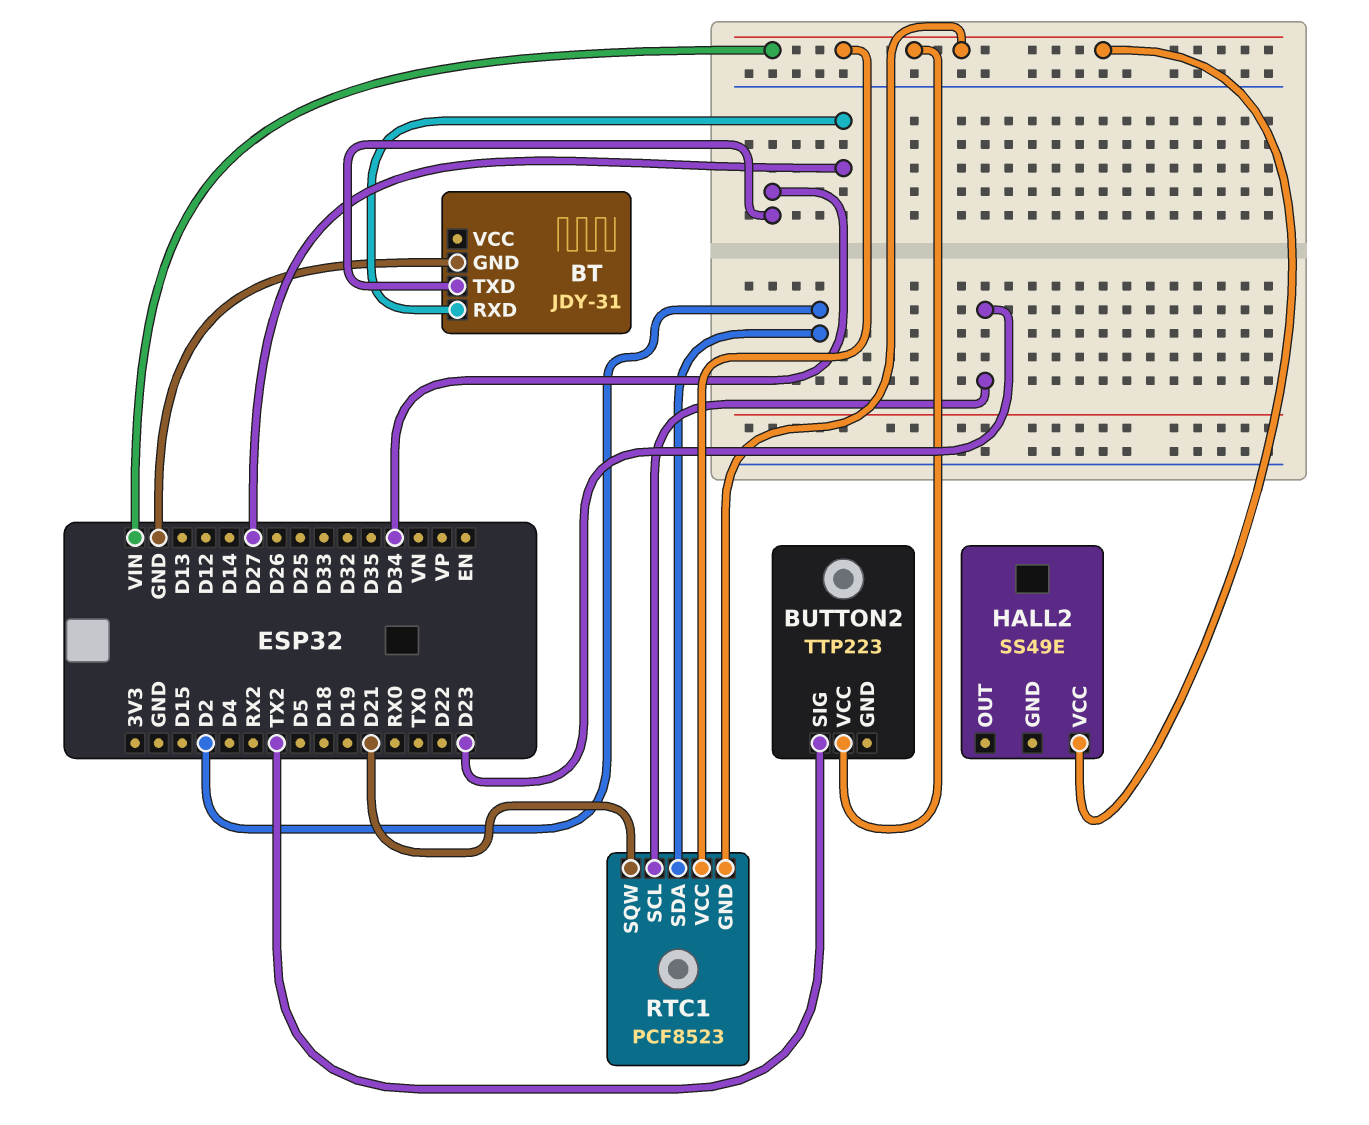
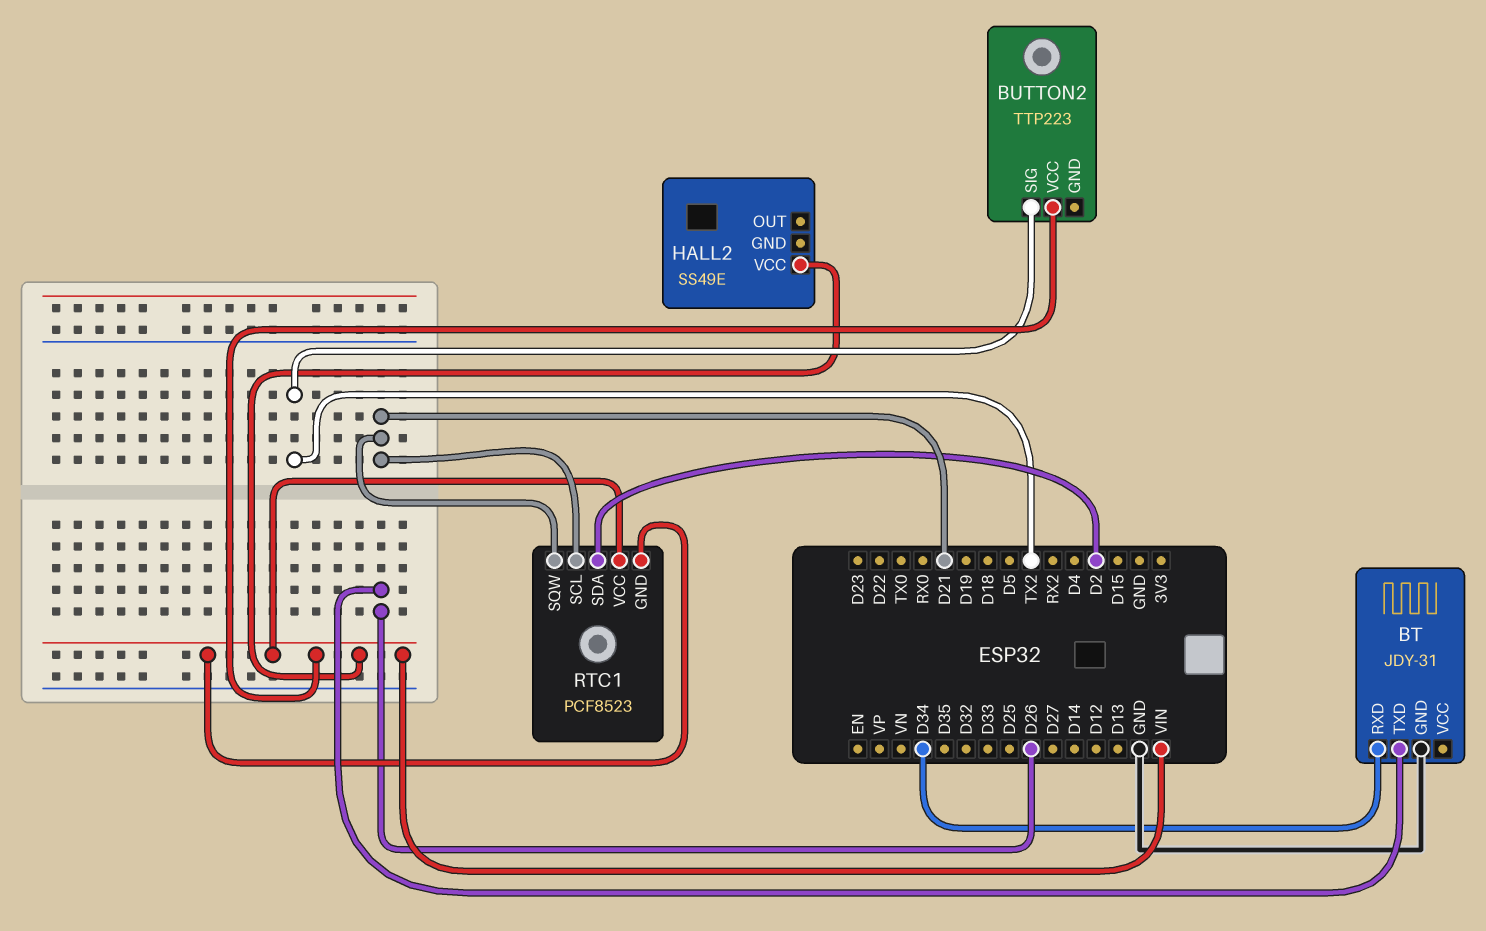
BT pin RXD: D27 -> D34
BT pin TXD: D34 -> D26
RTC1 pin SCL: D23 -> D21

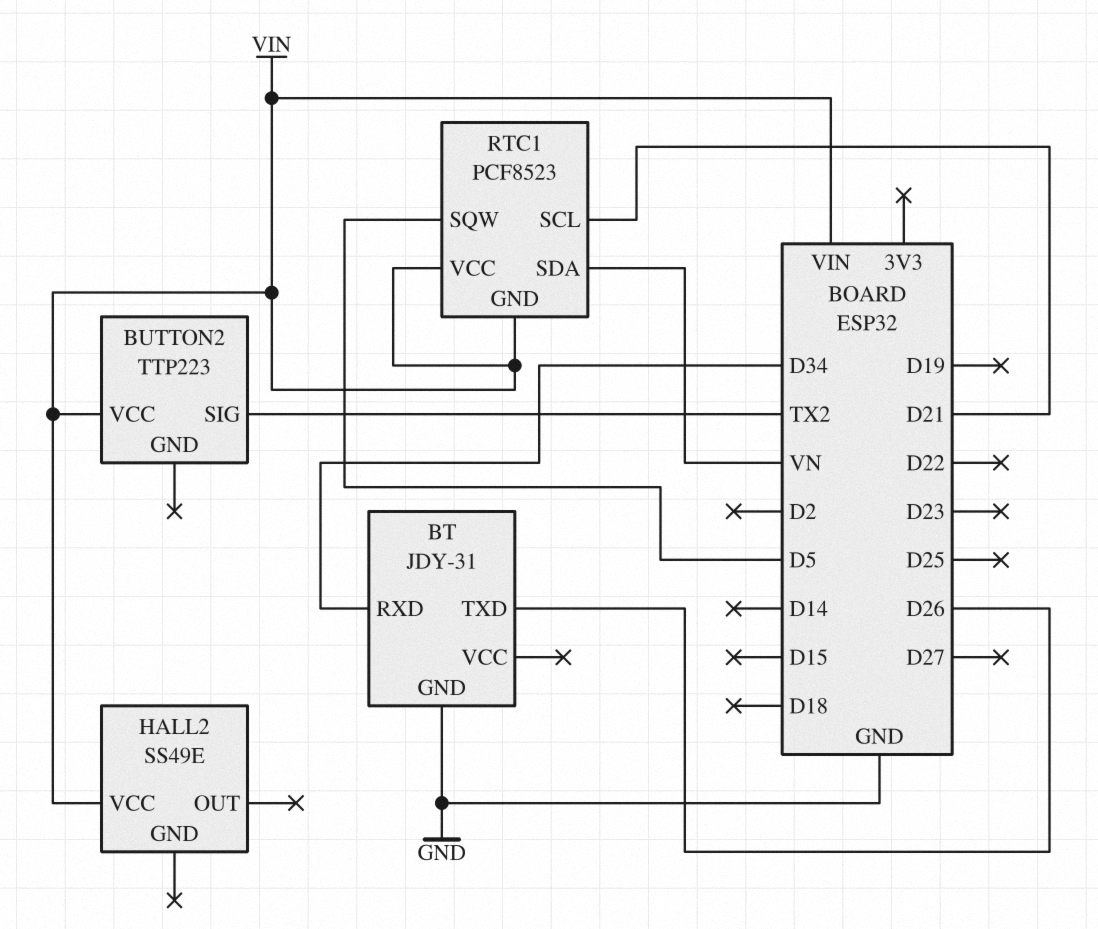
RTC1 pin SDA: D2 -> VN
RTC1 pin SQW: D21 -> D5

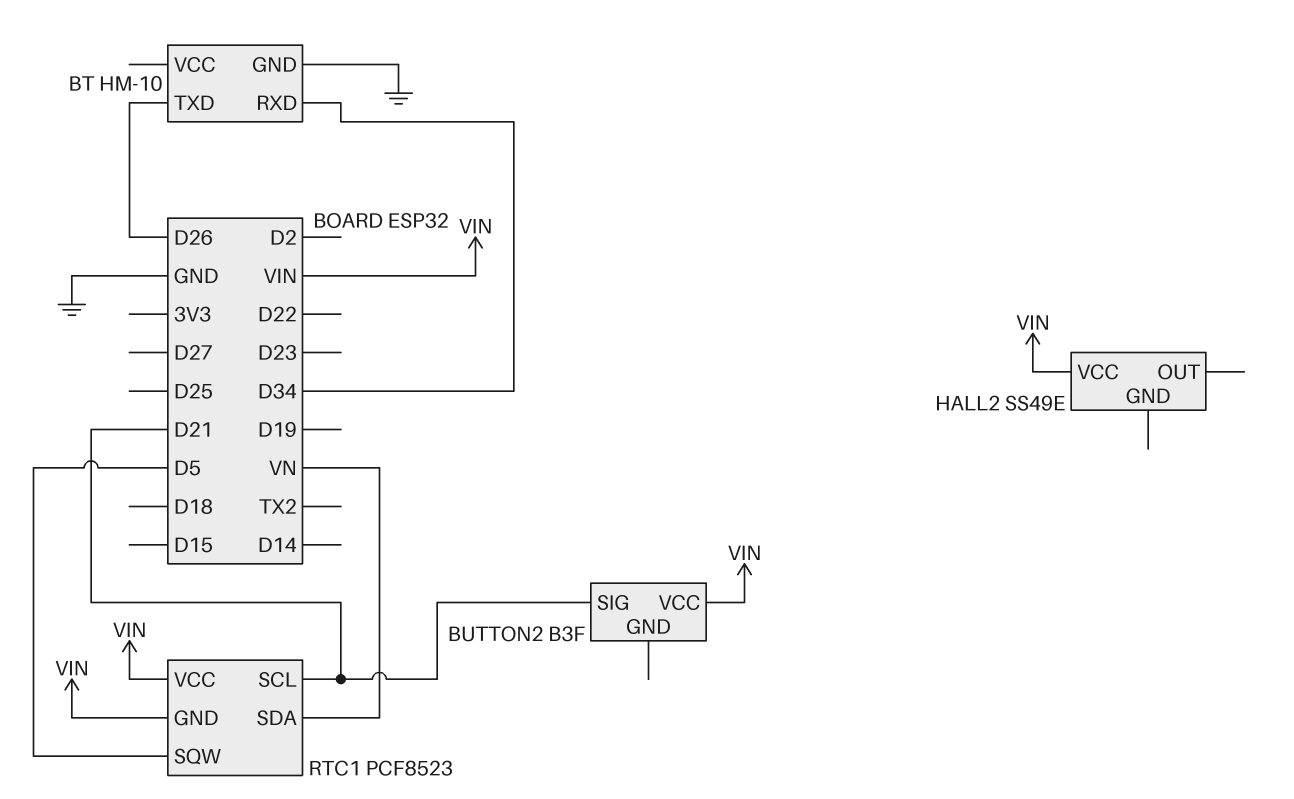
BT: JDY-31 -> HM-10
BUTTON2: TTP223 -> B3F
BUTTON2 pin SIG: TX2 -> D21

